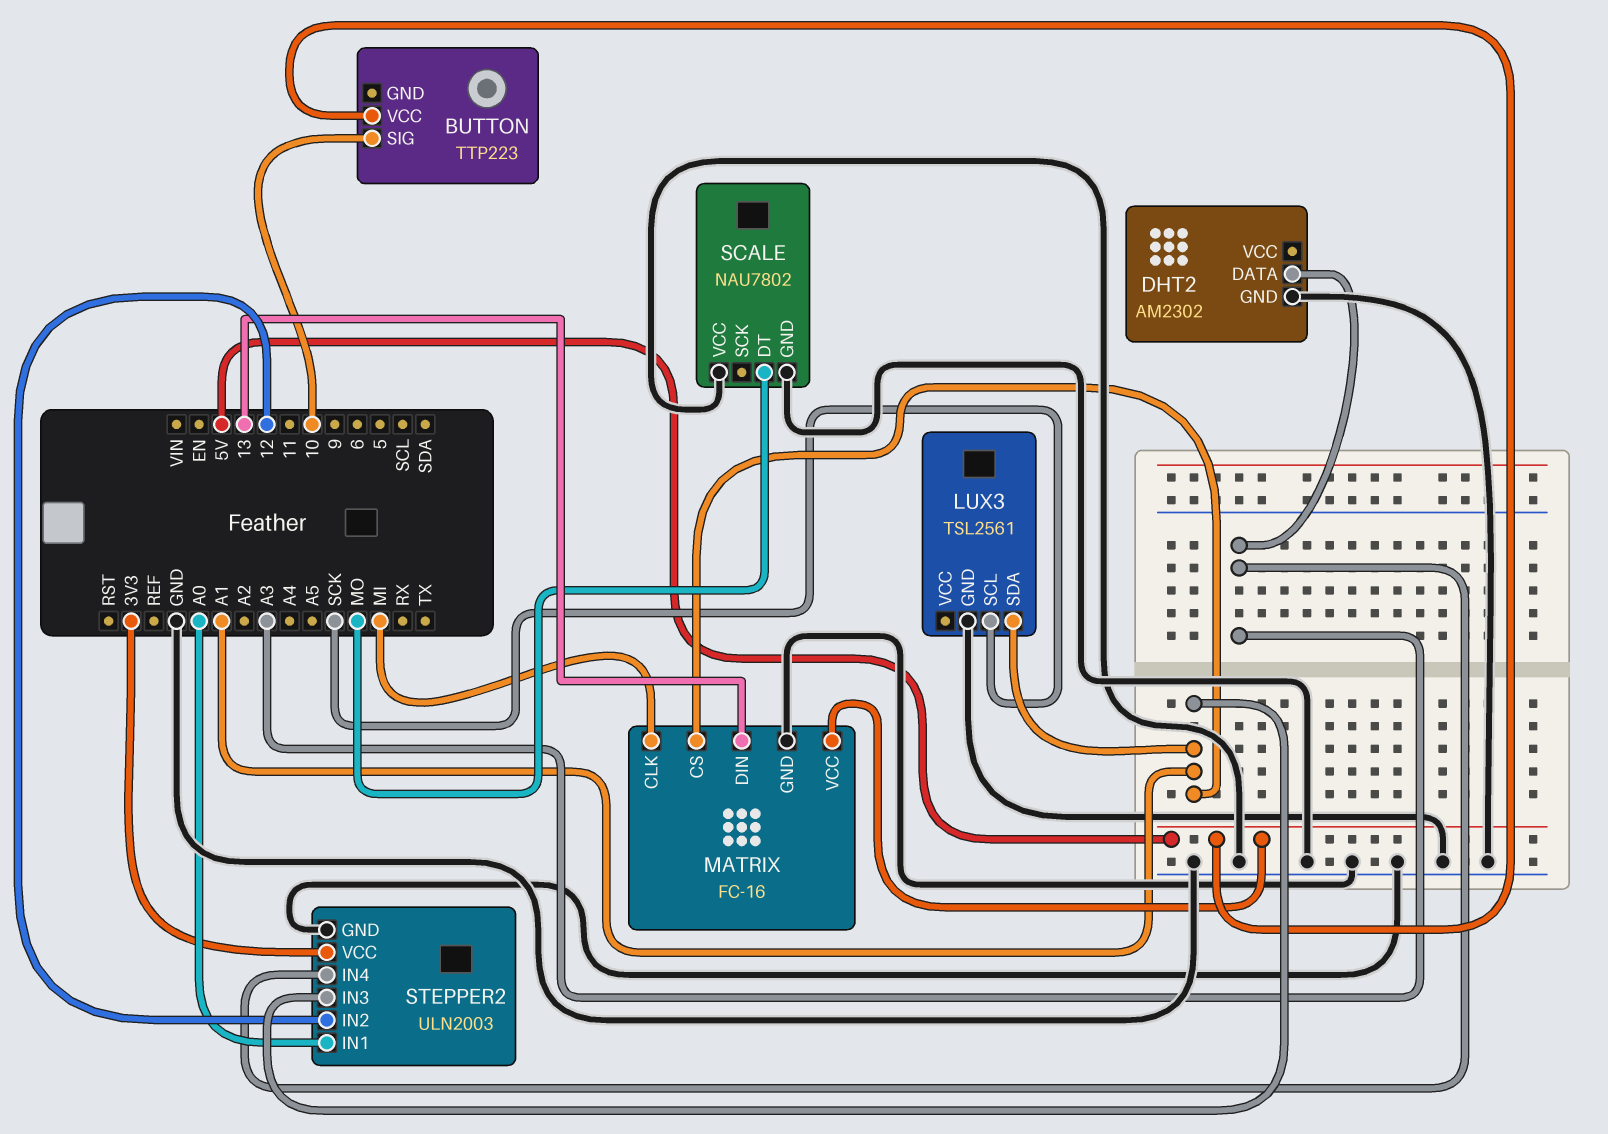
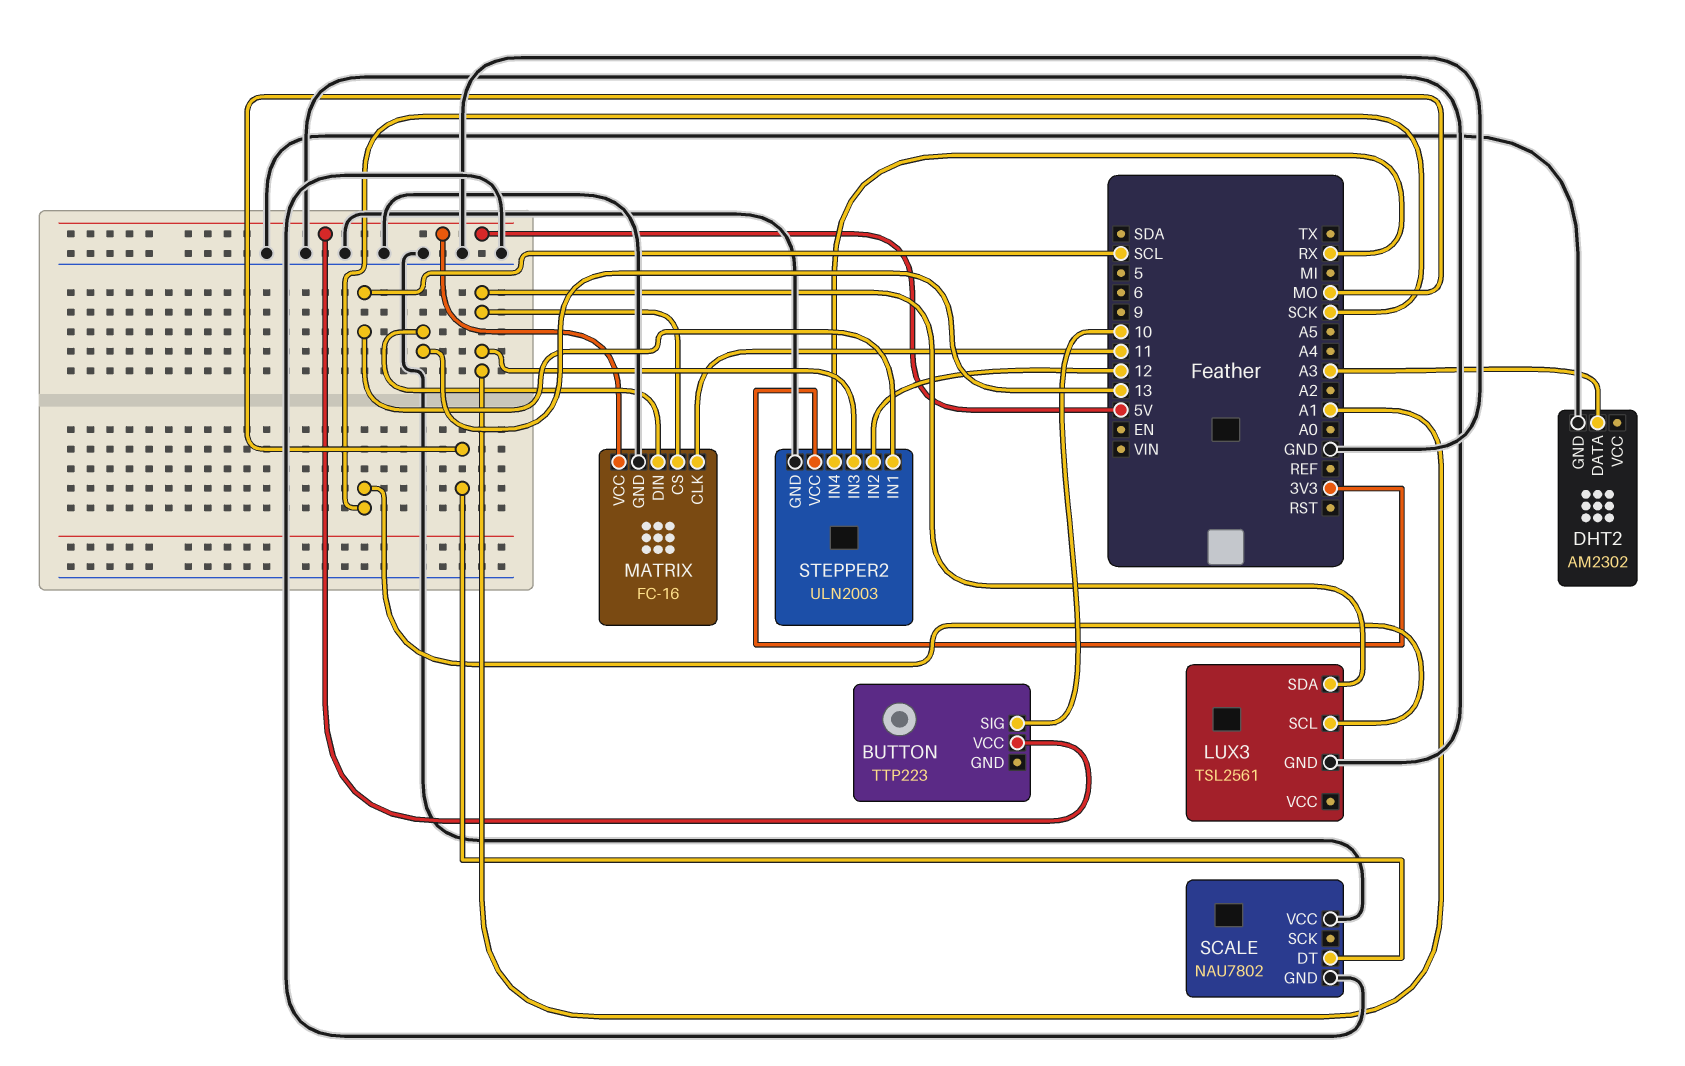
MATRIX pin CLK: MI -> 11
STEPPER2 pin IN1: A0 -> SCL
STEPPER2 pin IN4: A3 -> RX

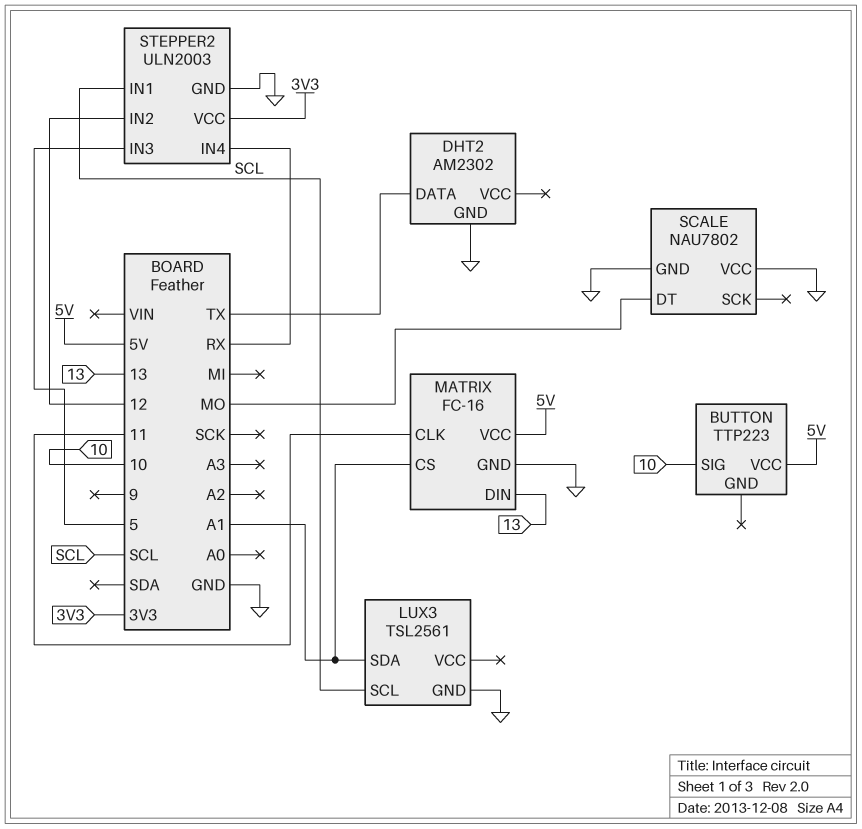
DHT2 pin DATA: A3 -> TX
LUX3 pin SCL: SCK -> SCL
STEPPER2 pin IN3: A1 -> 5

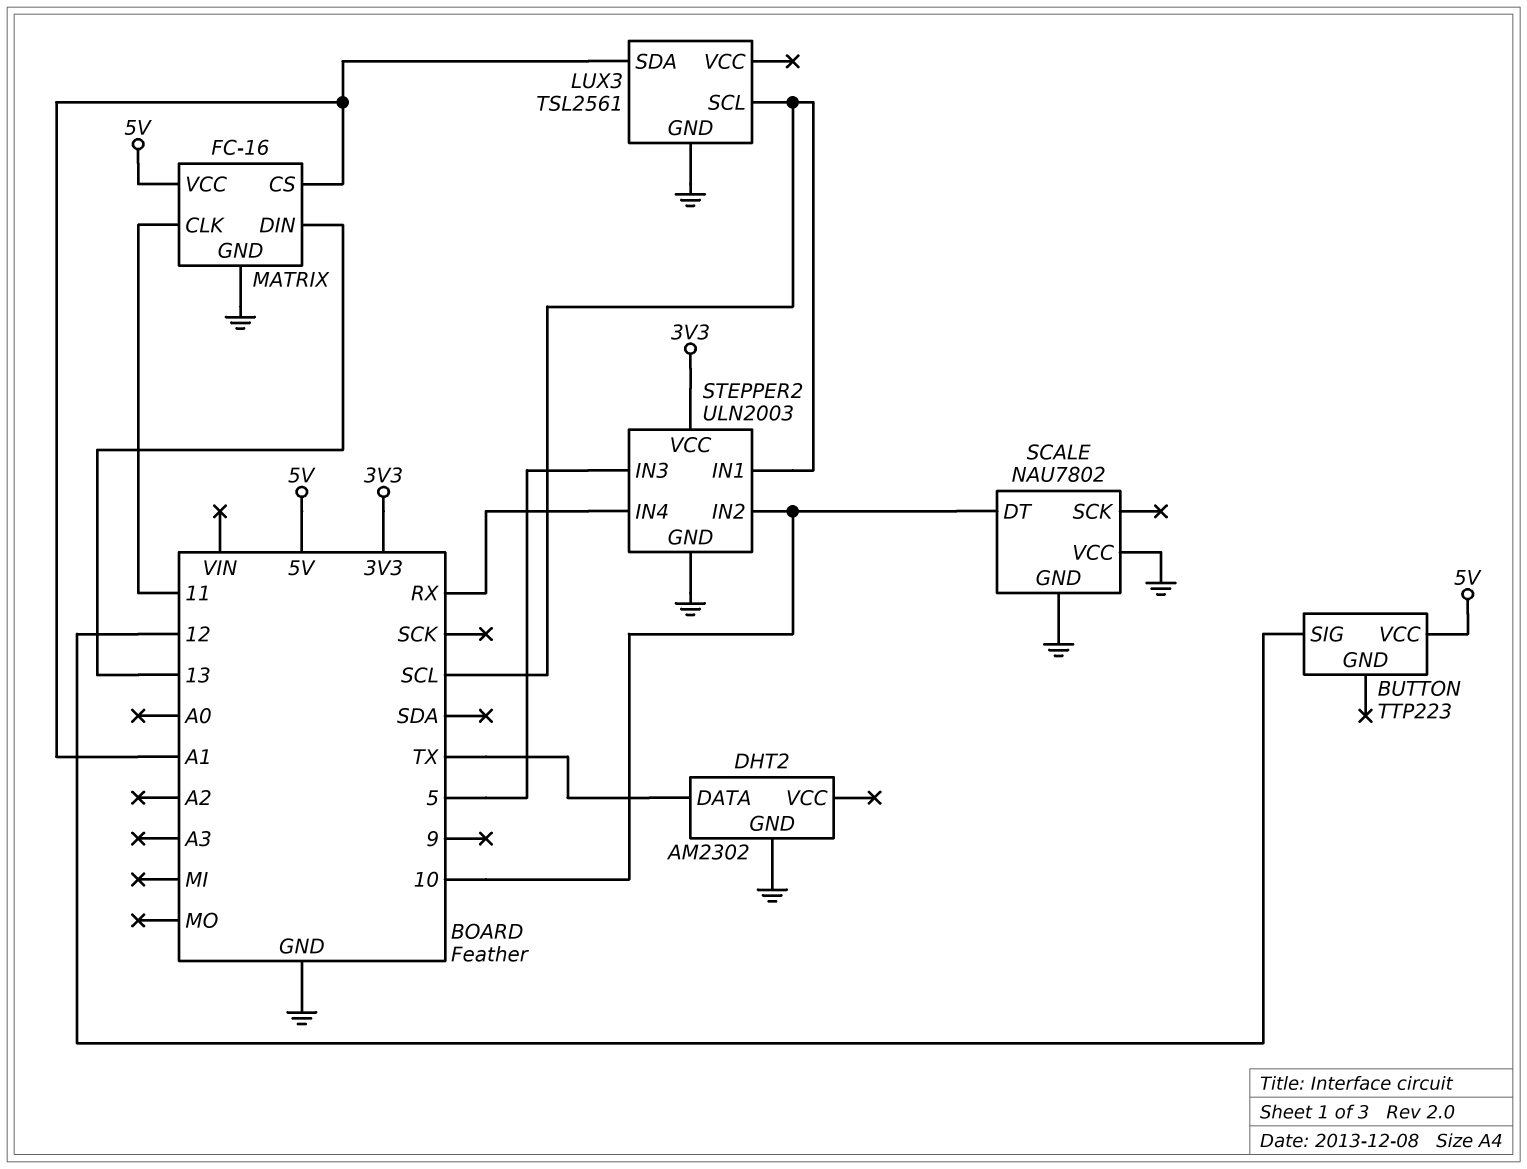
BUTTON pin SIG: 10 -> 12
SCALE pin DT: MO -> 10
STEPPER2 pin IN2: 12 -> 10

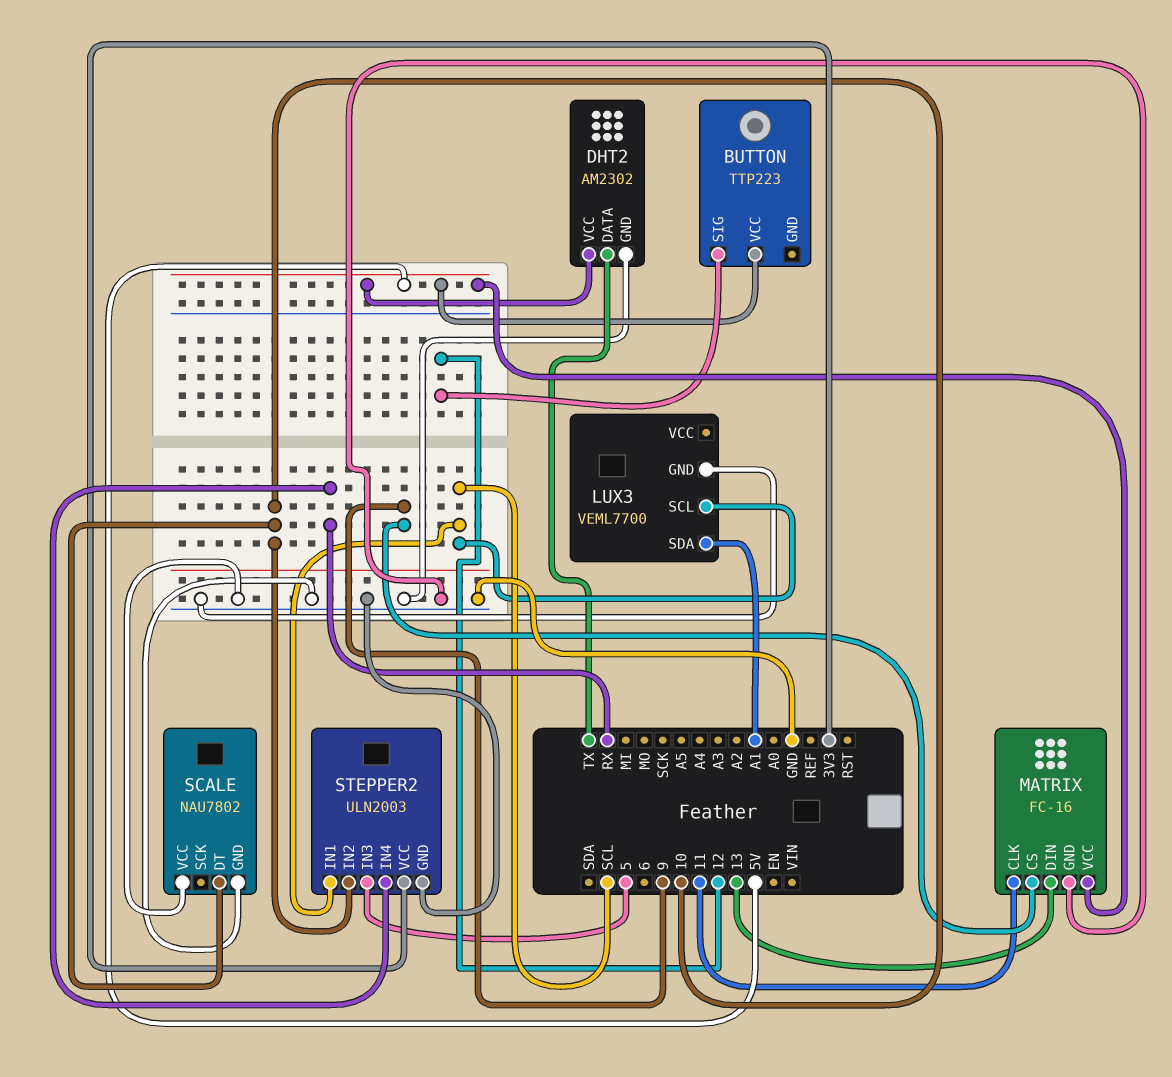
DHT2 pin VCC: none -> 5V
LUX3: TSL2561 -> VEML7700
MATRIX pin CS: A1 -> 9

